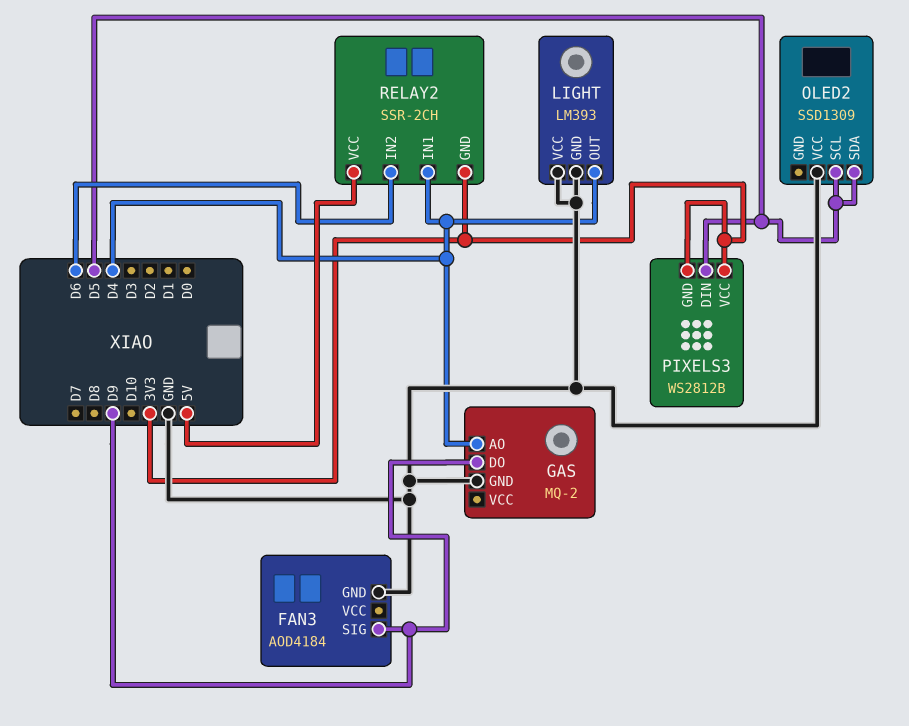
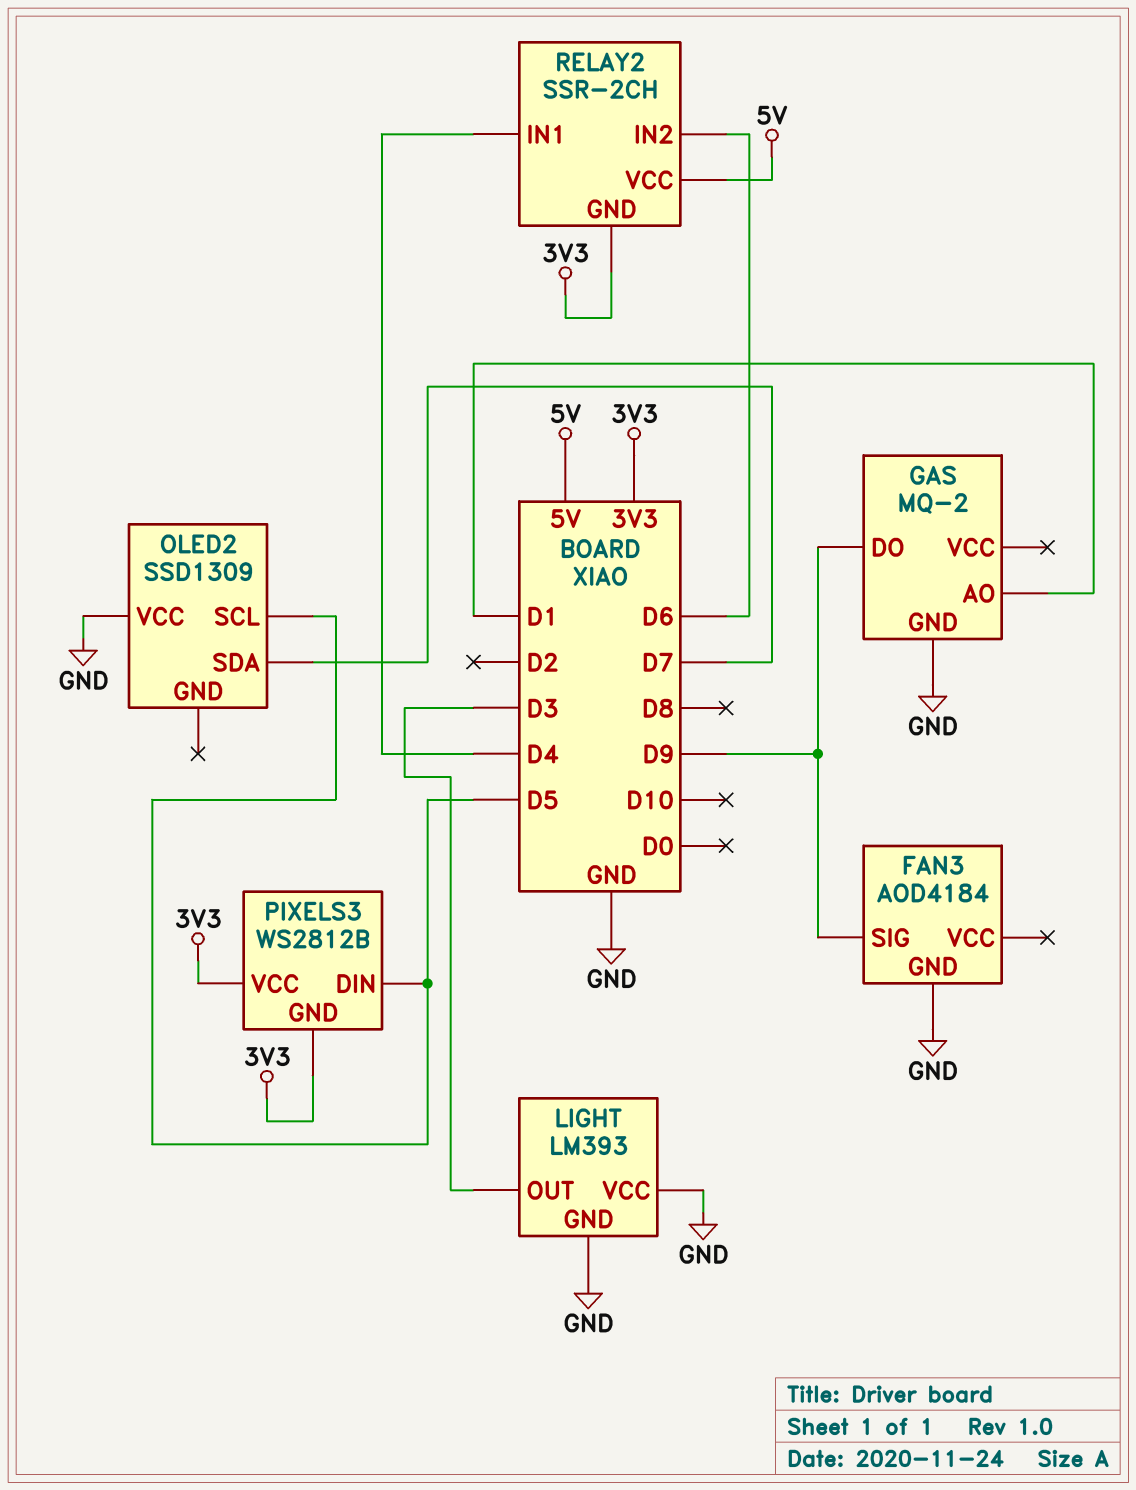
GAS pin AO: D4 -> D1
LIGHT pin OUT: D4 -> D3
OLED2 pin SDA: D5 -> D7

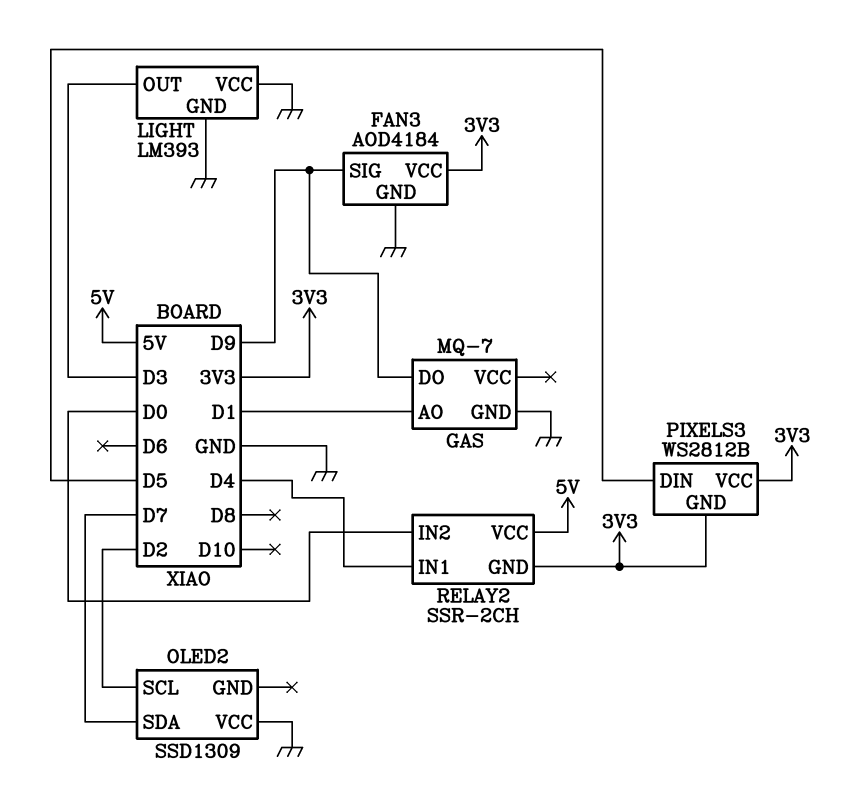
FAN3 pin VCC: none -> 3V3
GAS: MQ-2 -> MQ-7
OLED2 pin SCL: D5 -> D2
RELAY2 pin IN2: D6 -> D0

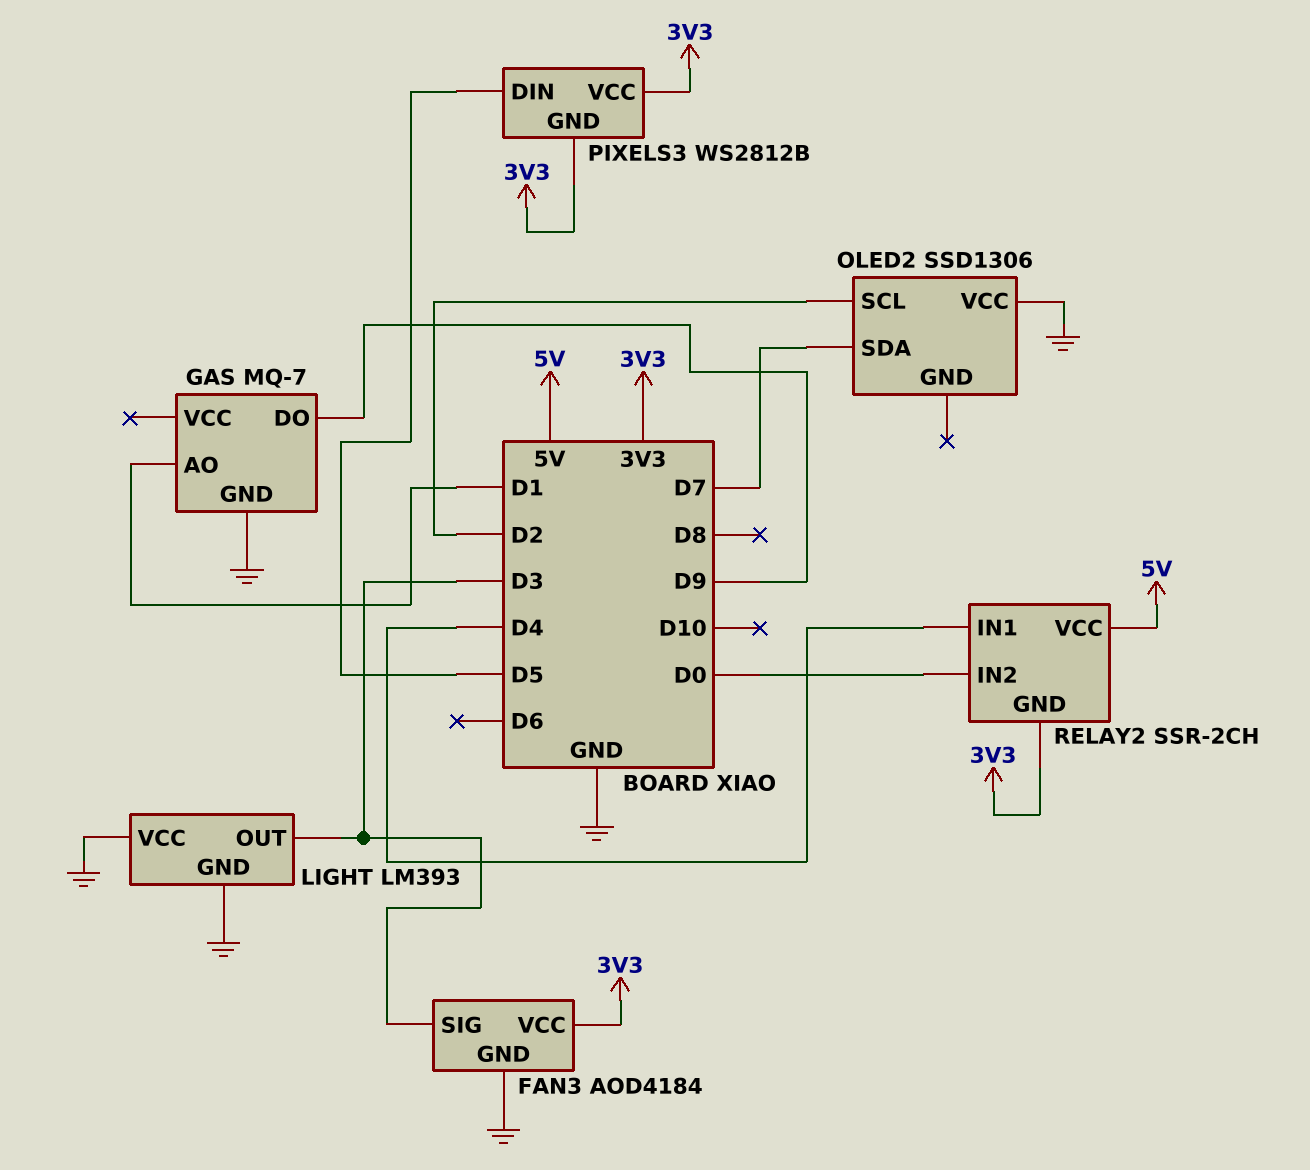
FAN3 pin SIG: D9 -> D3
OLED2: SSD1309 -> SSD1306

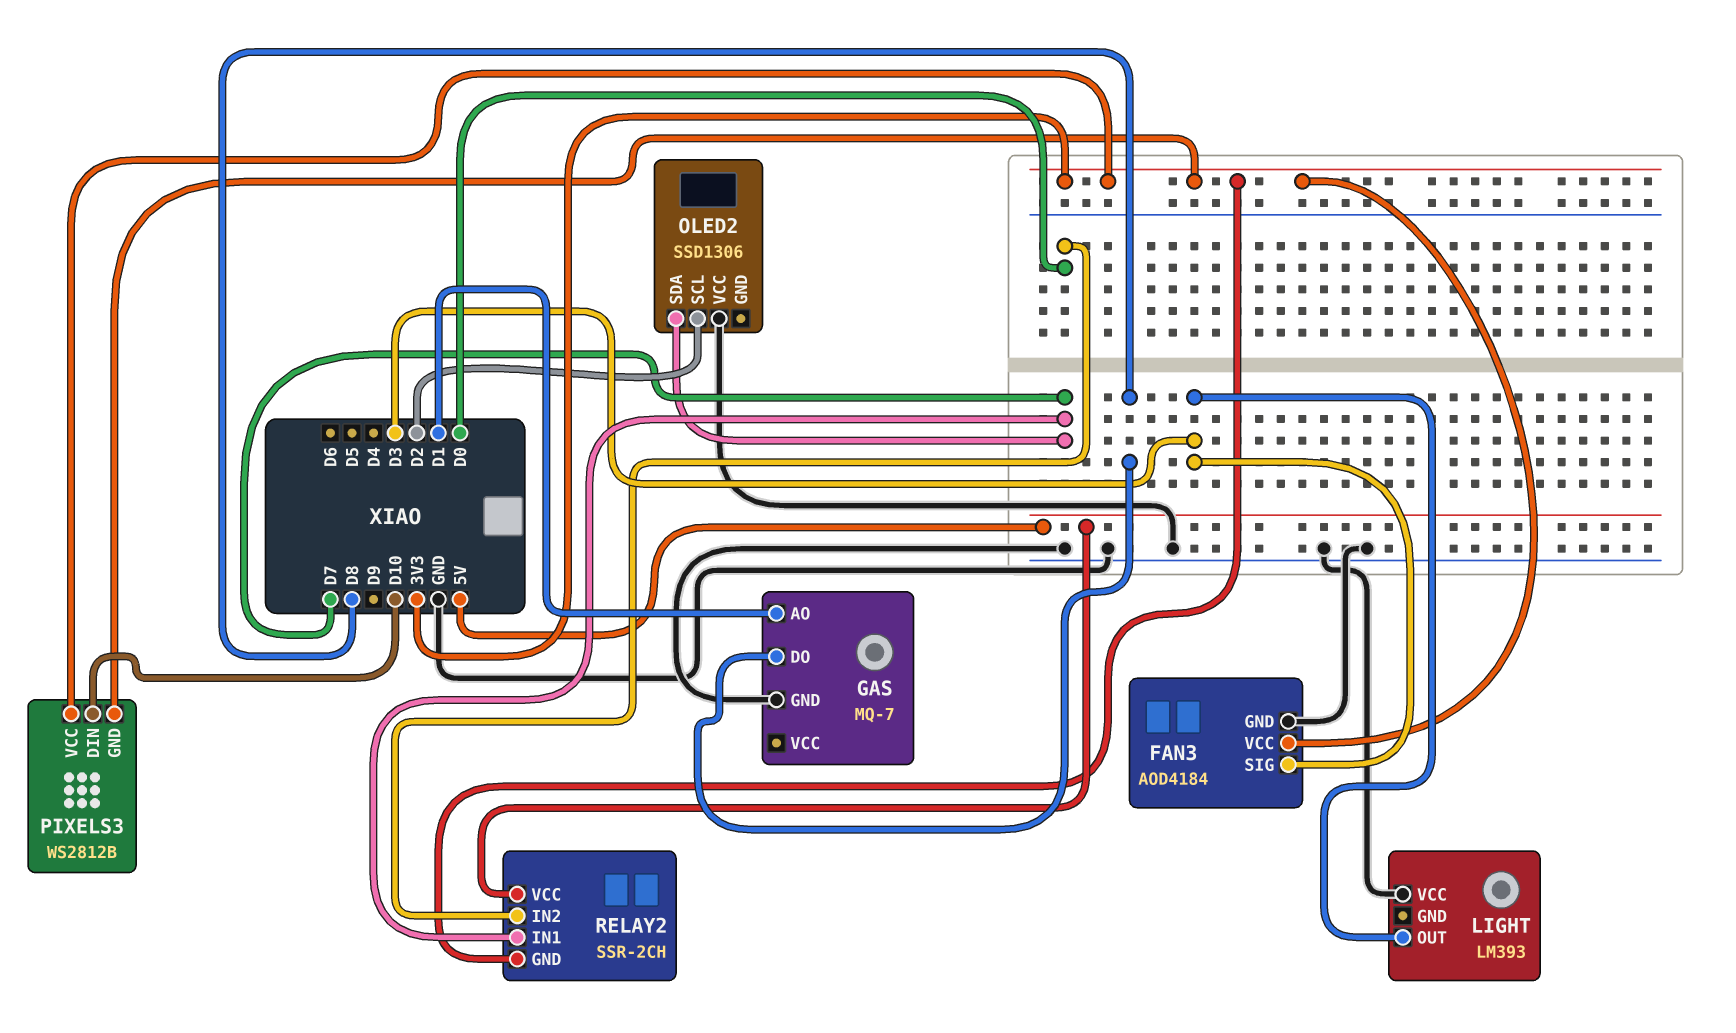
GAS pin DO: D9 -> D8
LIGHT pin GND: GND -> none
PIXELS3 pin DIN: D5 -> D10
RELAY2 pin IN1: D4 -> D7

